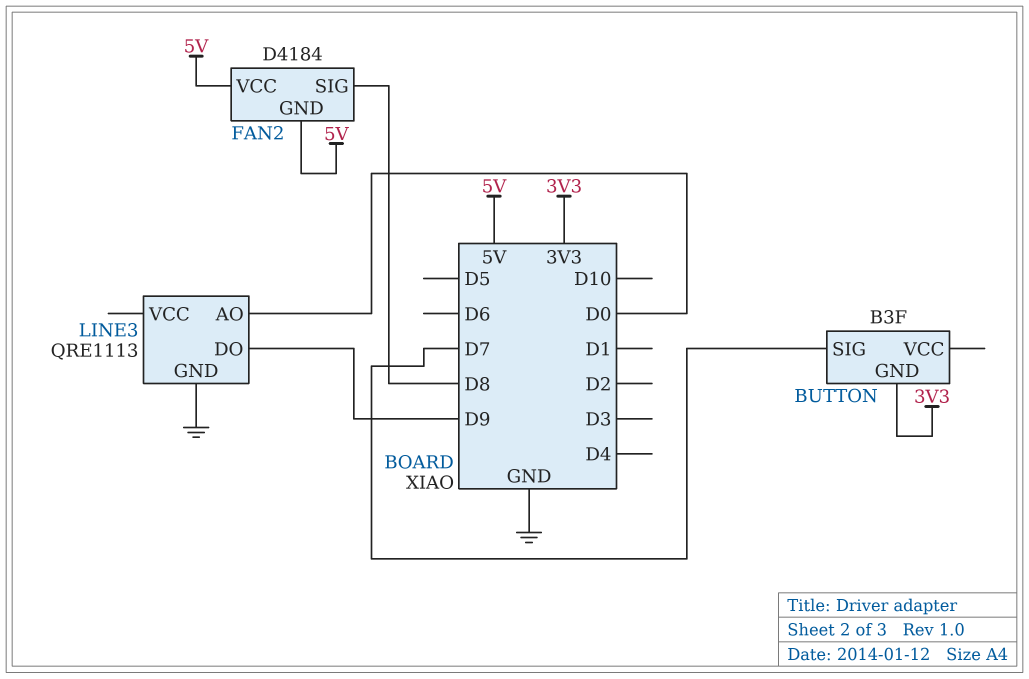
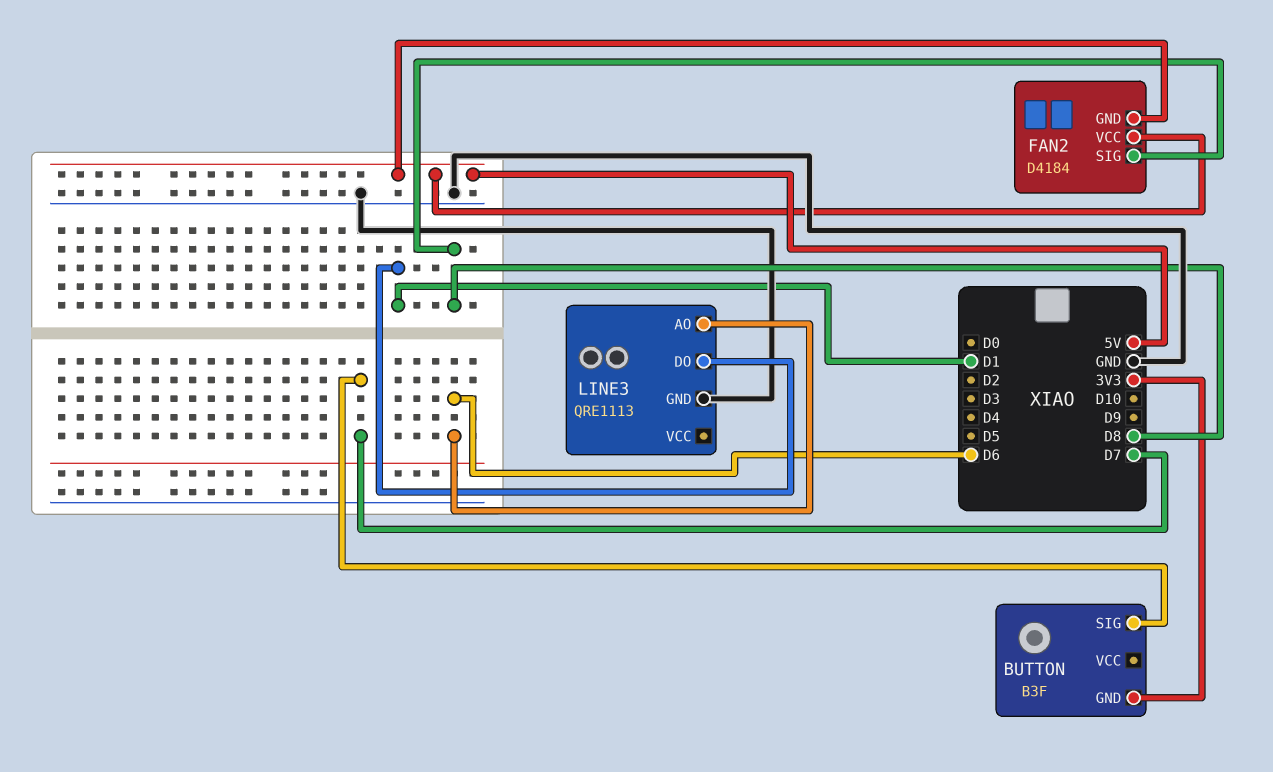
LINE3 pin AO: D0 -> D6
LINE3 pin DO: D9 -> D1

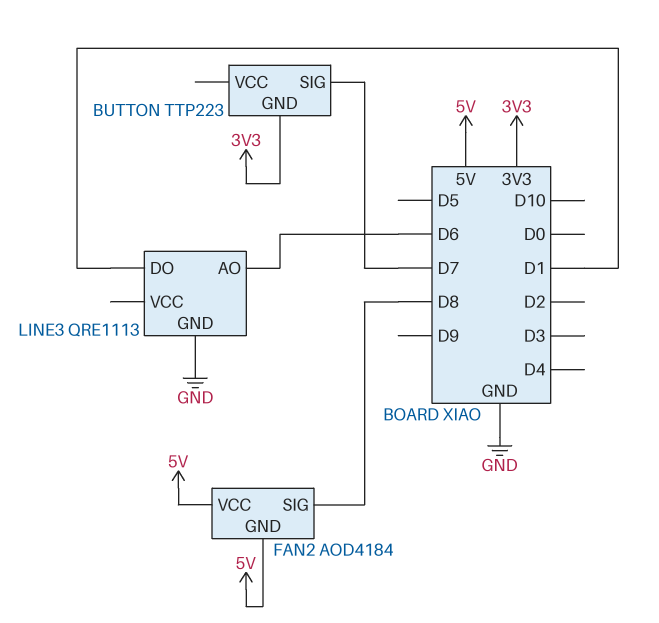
BUTTON: B3F -> TTP223
FAN2: D4184 -> AOD4184

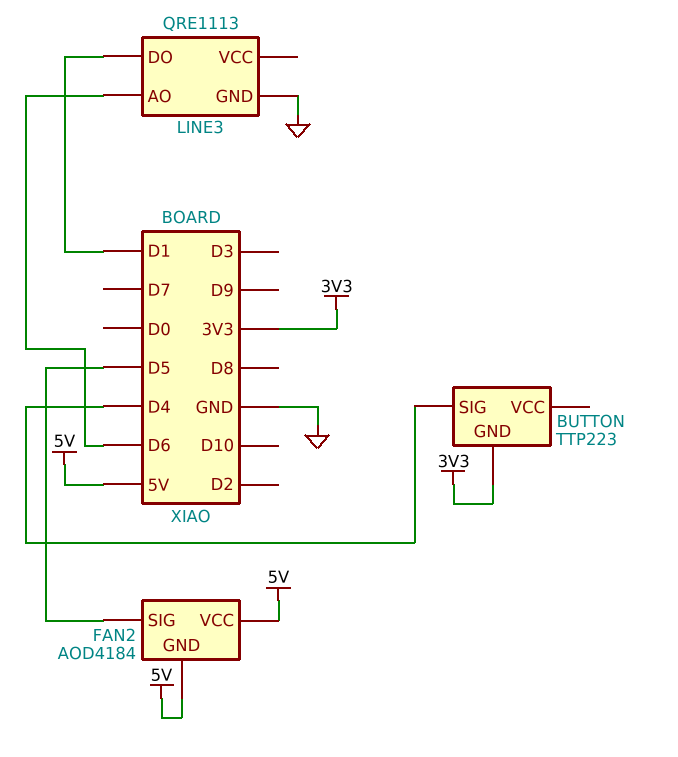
BUTTON pin SIG: D7 -> D4
FAN2 pin SIG: D8 -> D5

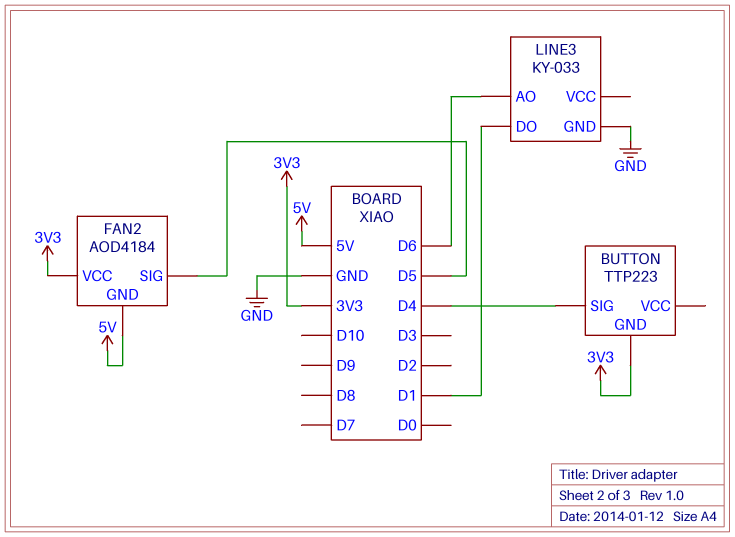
FAN2 pin VCC: 5V -> 3V3
LINE3: QRE1113 -> KY-033

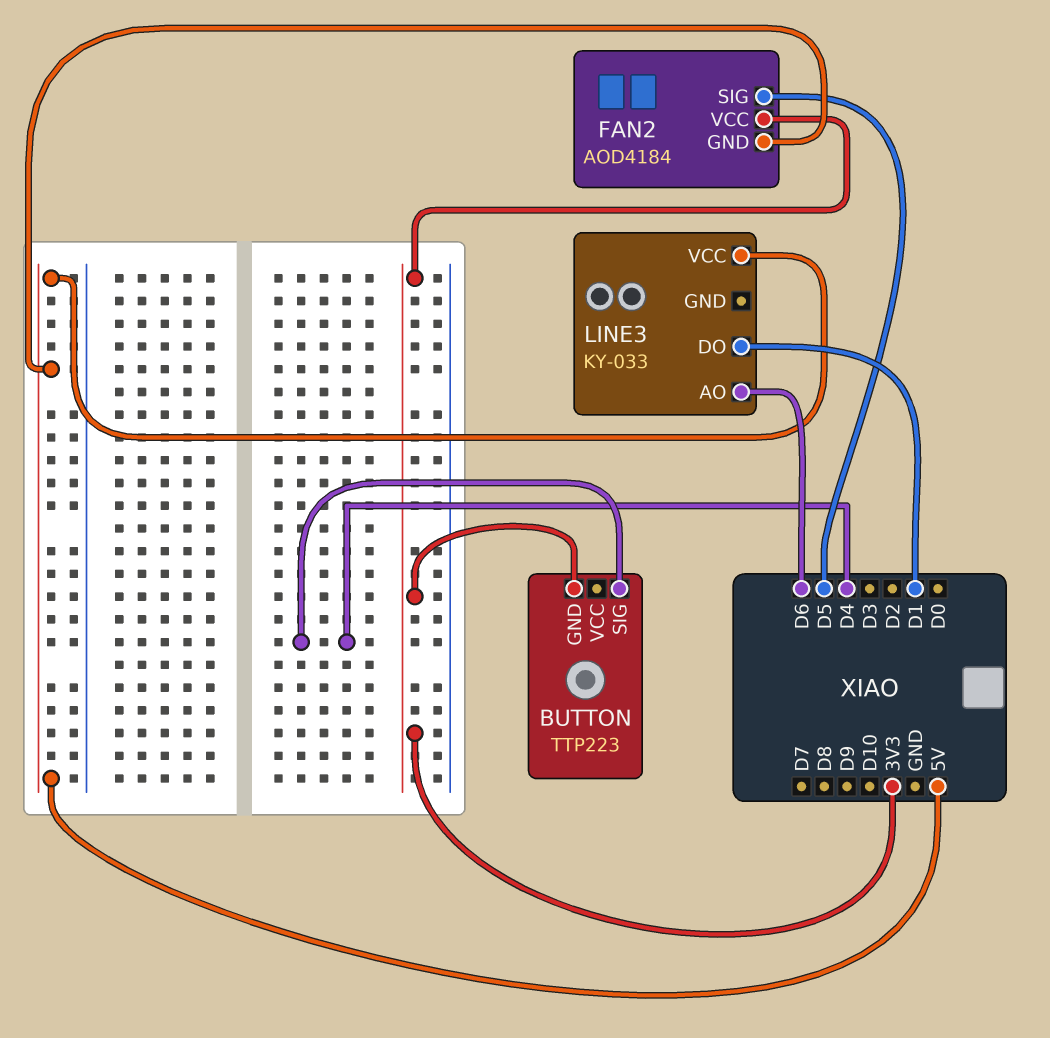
LINE3 pin GND: GND -> none
LINE3 pin VCC: none -> 5V

